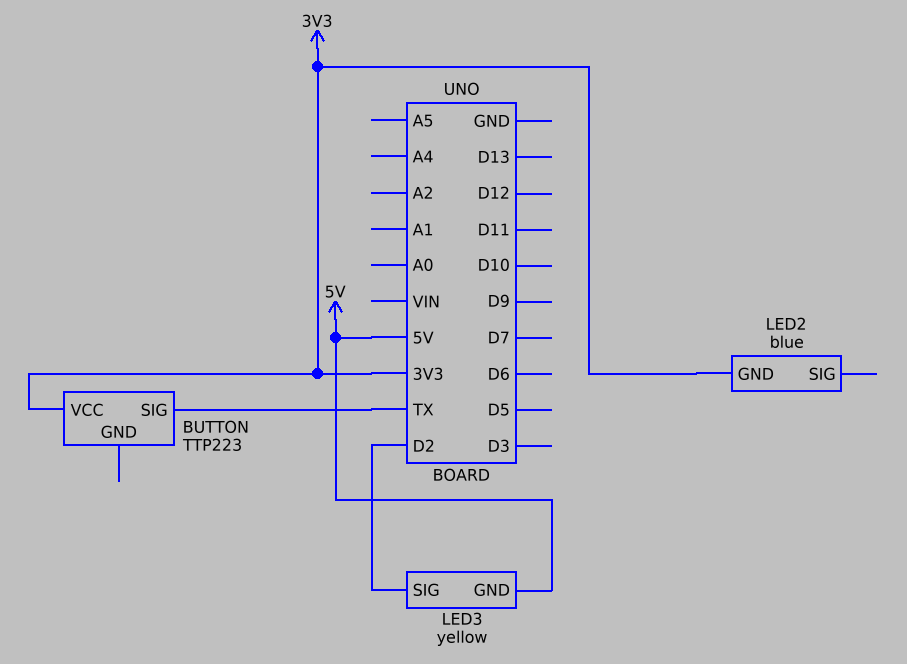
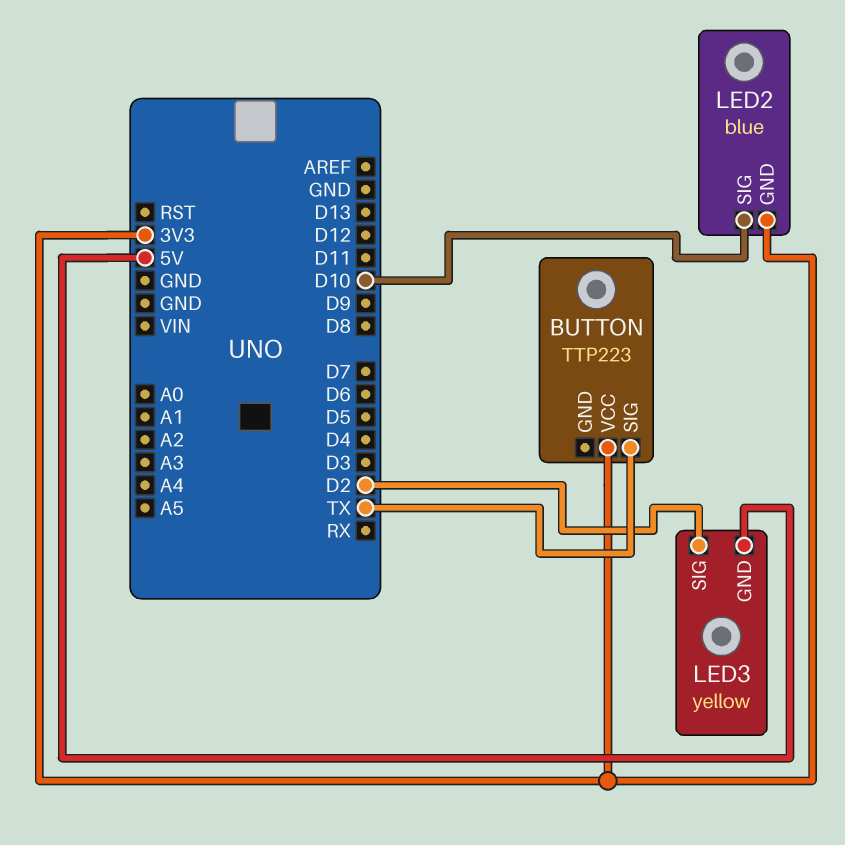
LED2 pin SIG: none -> D10

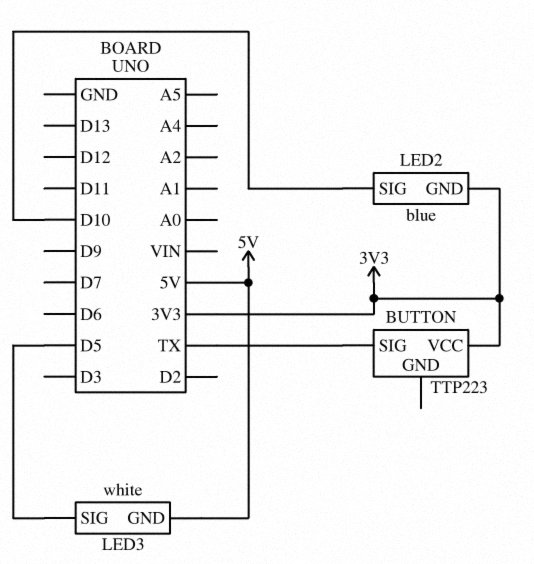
LED3: yellow -> white
LED3 pin SIG: D2 -> D5

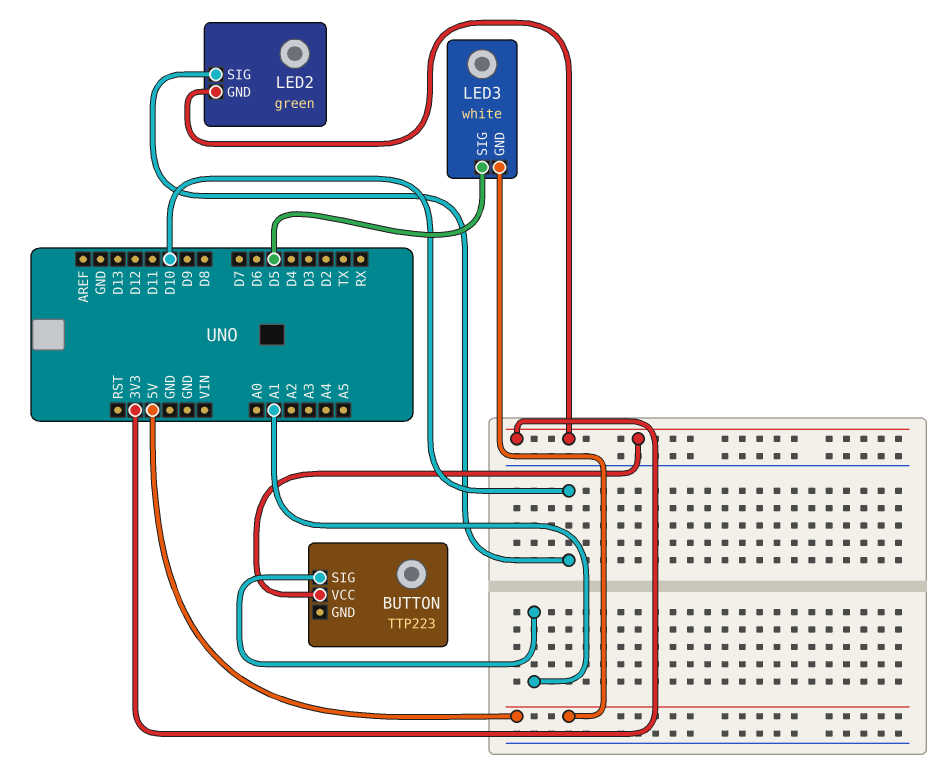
BUTTON pin SIG: TX -> A1
LED2: blue -> green

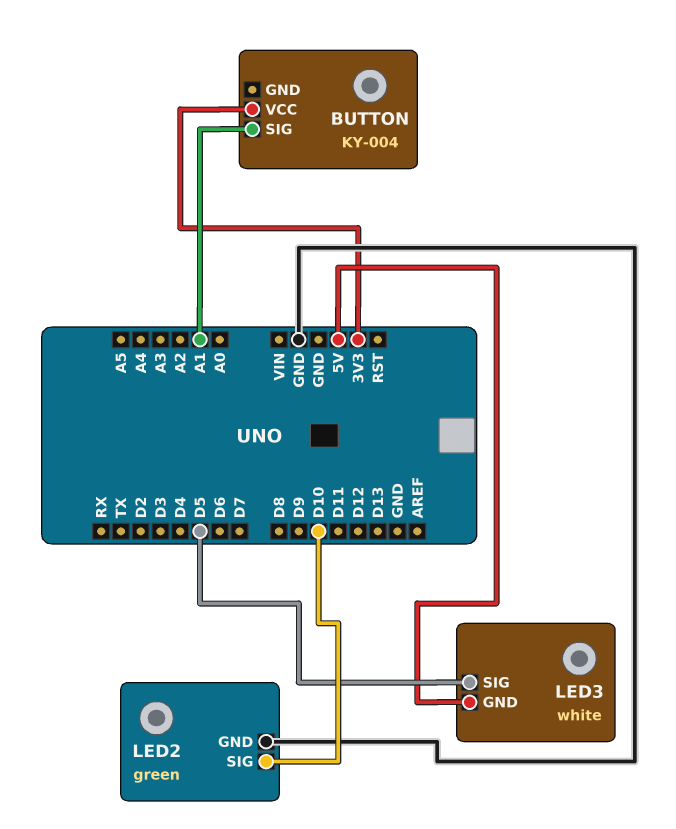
BUTTON: TTP223 -> KY-004
LED2 pin GND: 3V3 -> GND

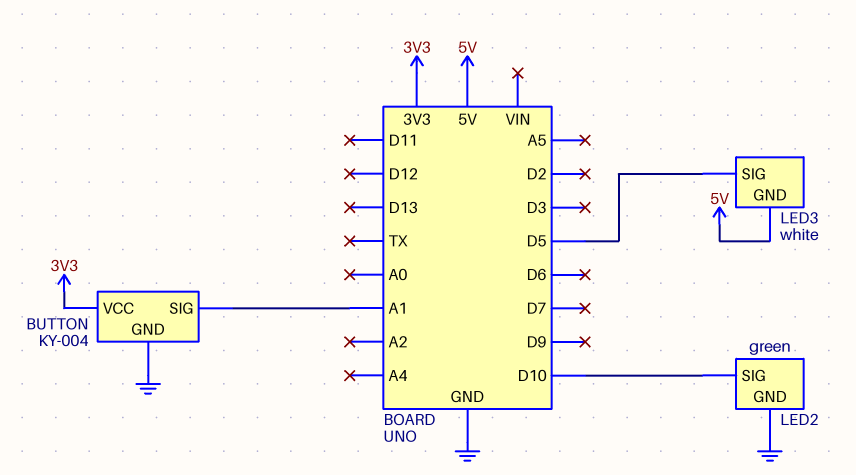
BUTTON pin GND: none -> GND

